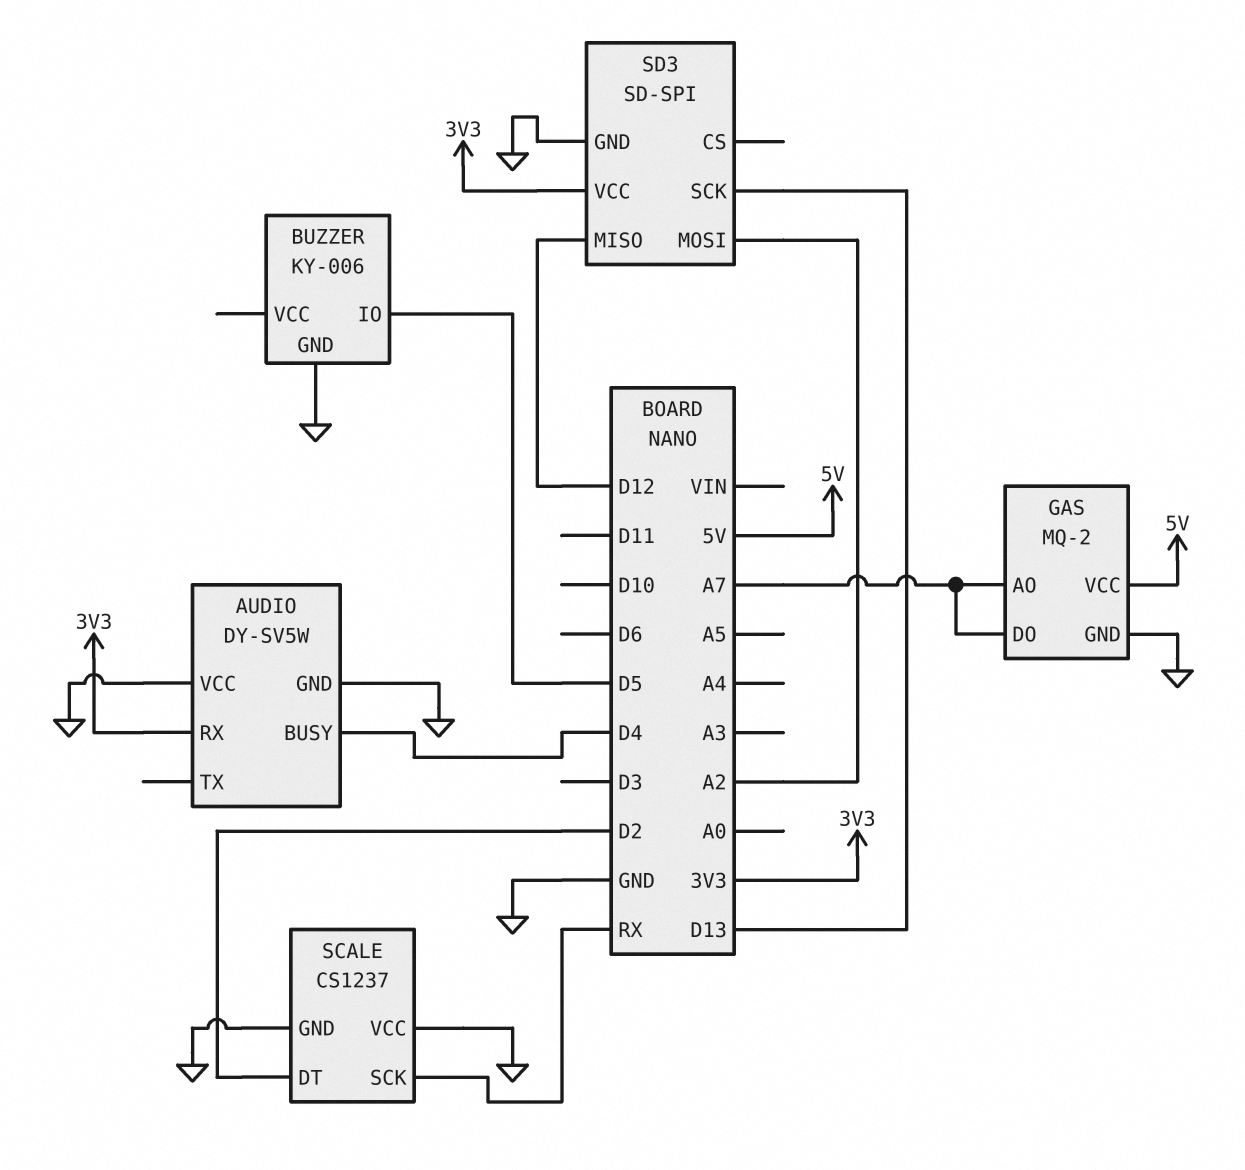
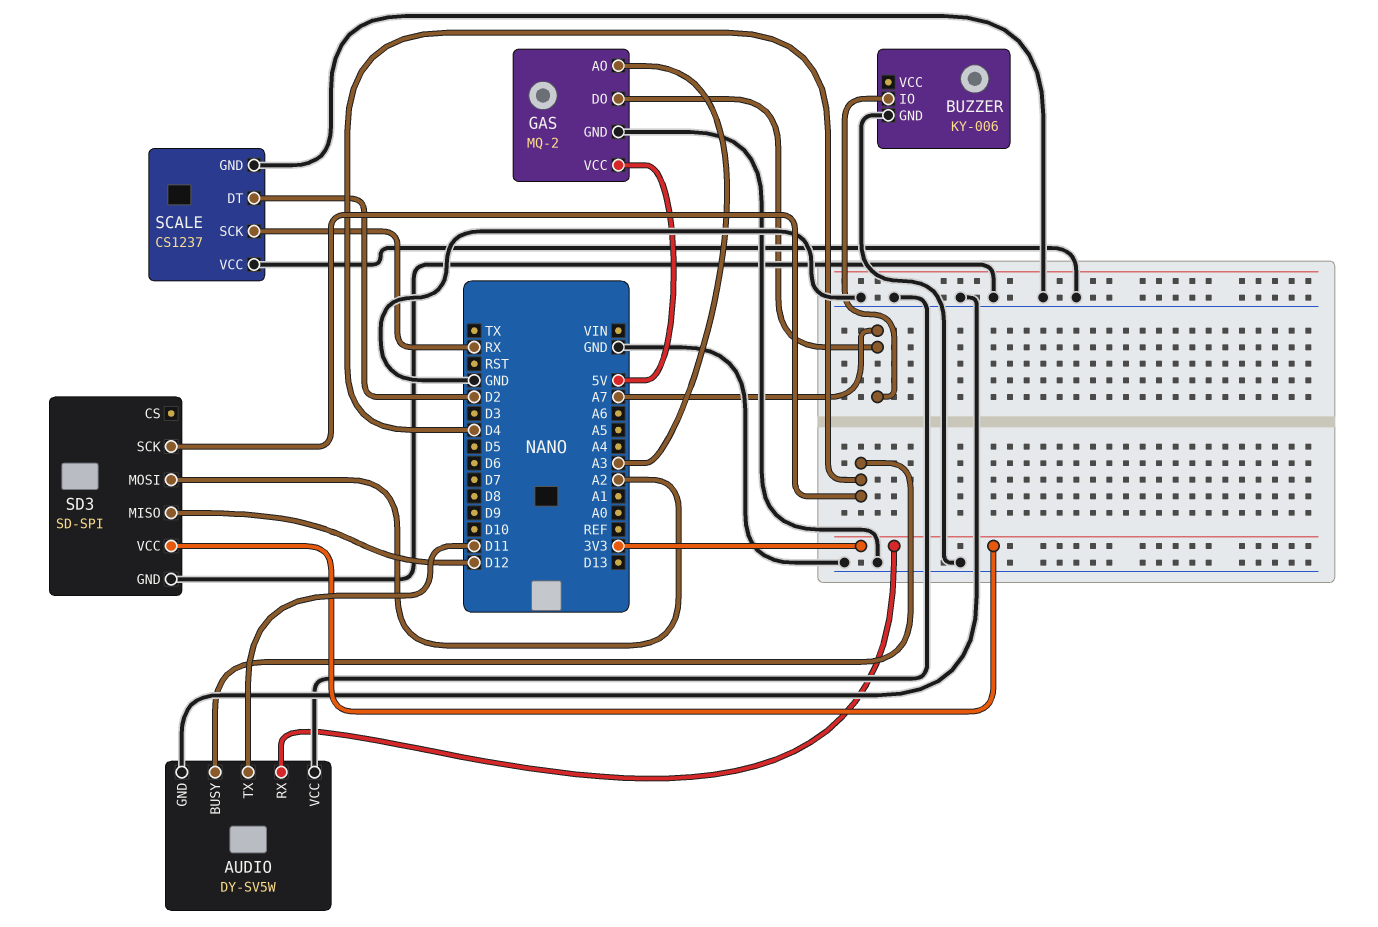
AUDIO pin TX: none -> D11
BUZZER pin IO: D5 -> A7
GAS pin AO: A7 -> A3
SD3 pin SCK: D13 -> D4

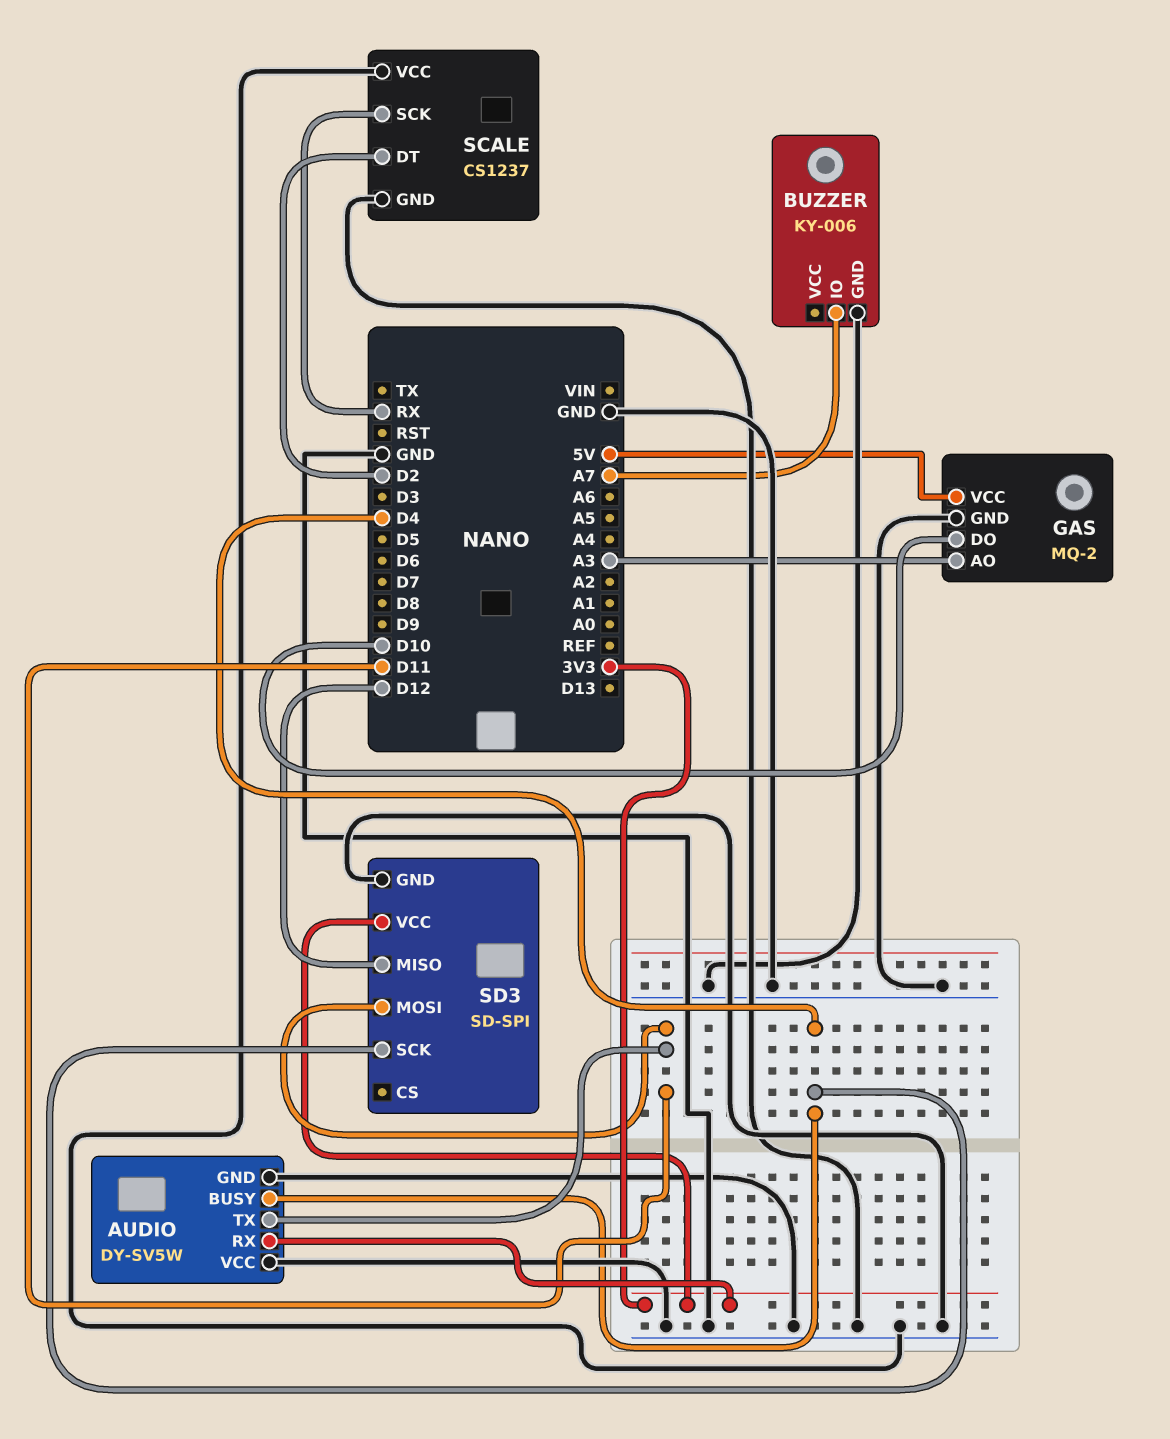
GAS pin DO: A7 -> D10
SD3 pin MOSI: A2 -> D11

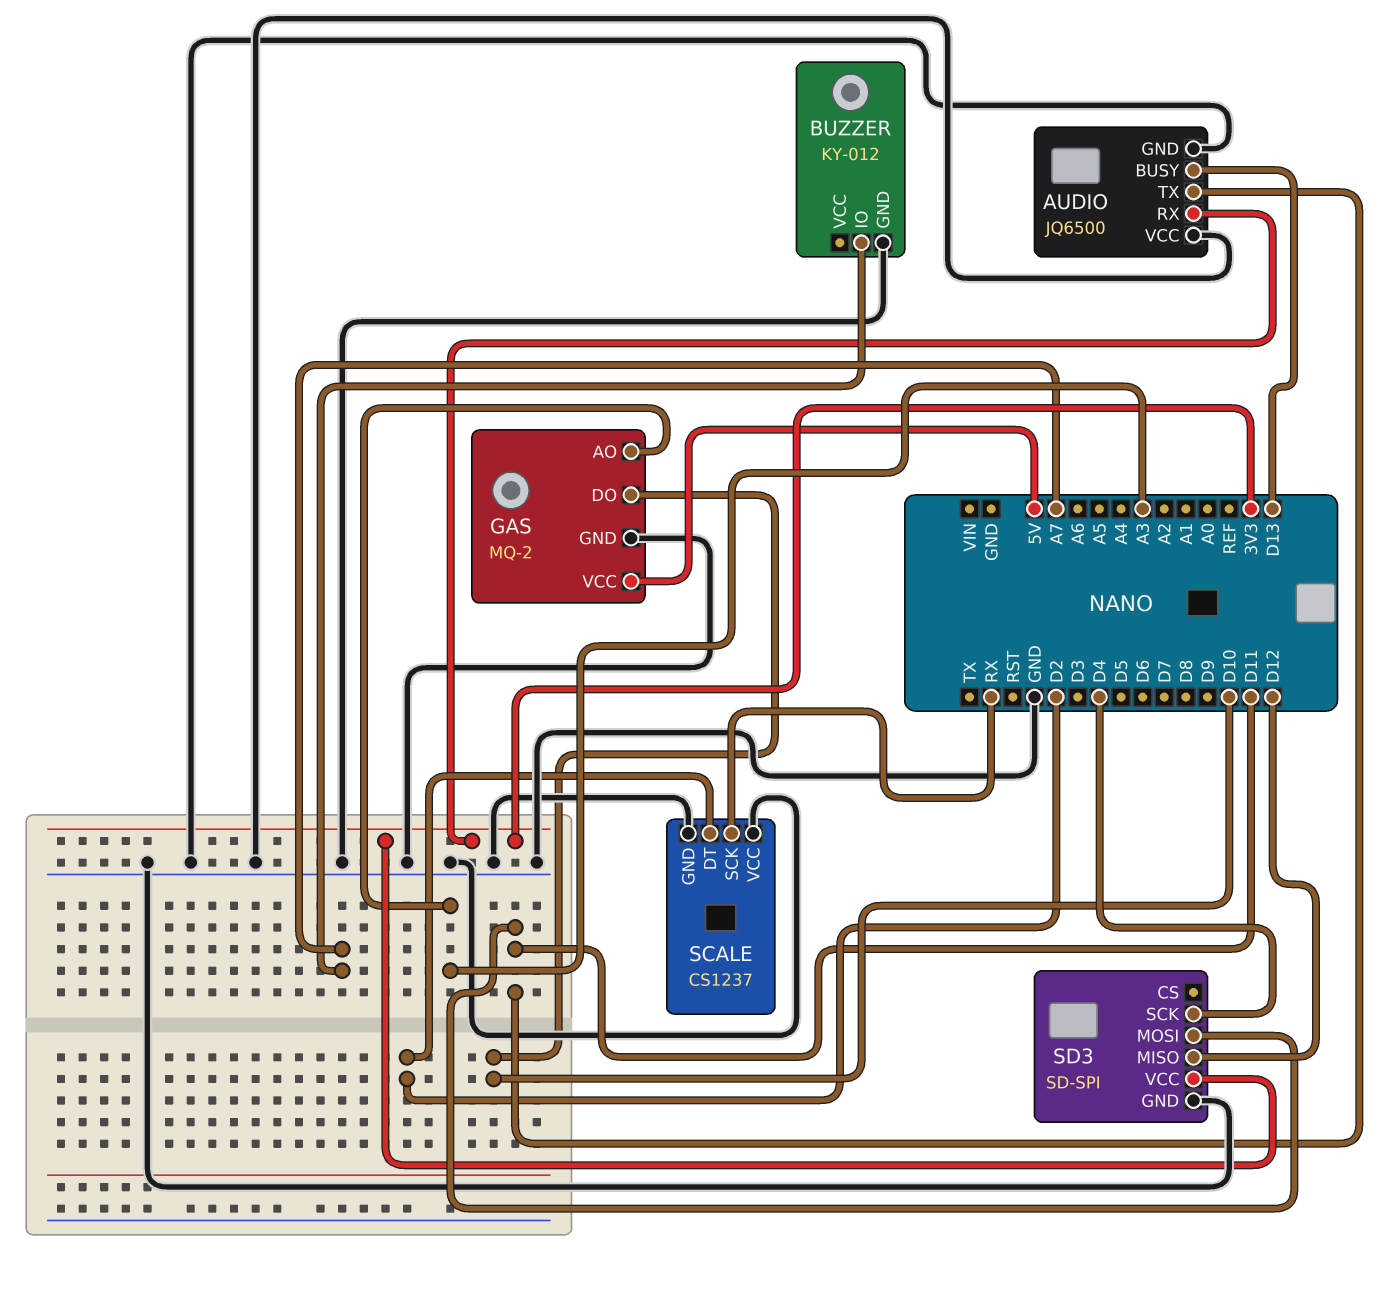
AUDIO: DY-SV5W -> JQ6500
AUDIO pin BUSY: D4 -> D13
BUZZER: KY-006 -> KY-012

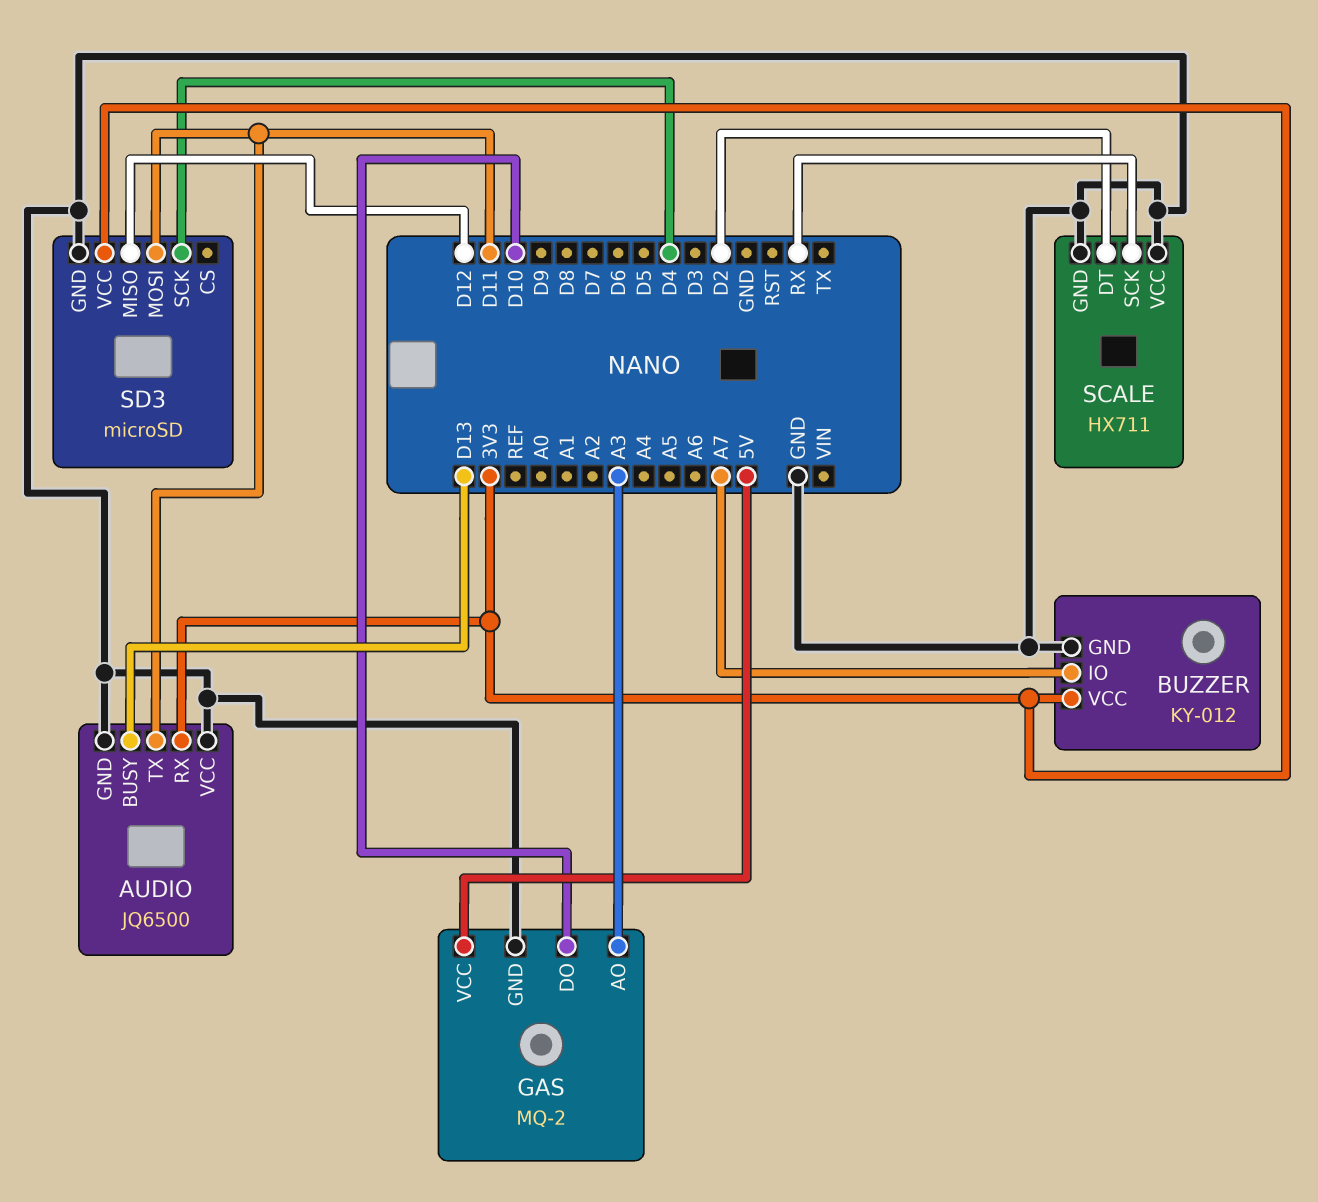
BUZZER pin VCC: none -> 3V3
SCALE: CS1237 -> HX711
SD3: SD-SPI -> microSD

